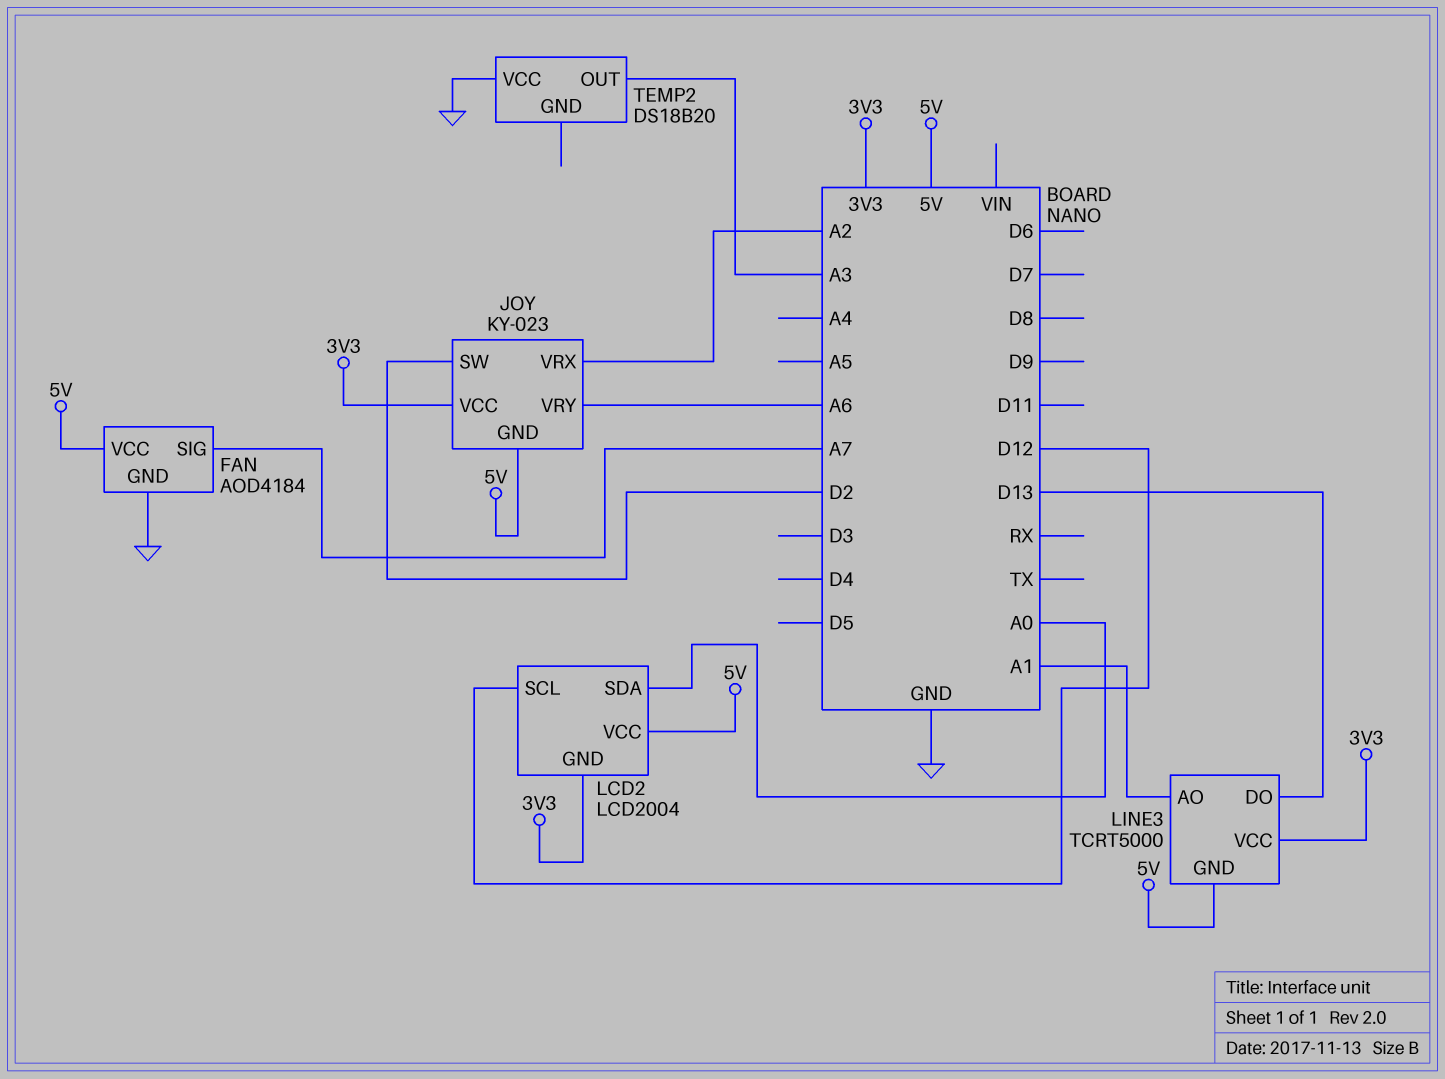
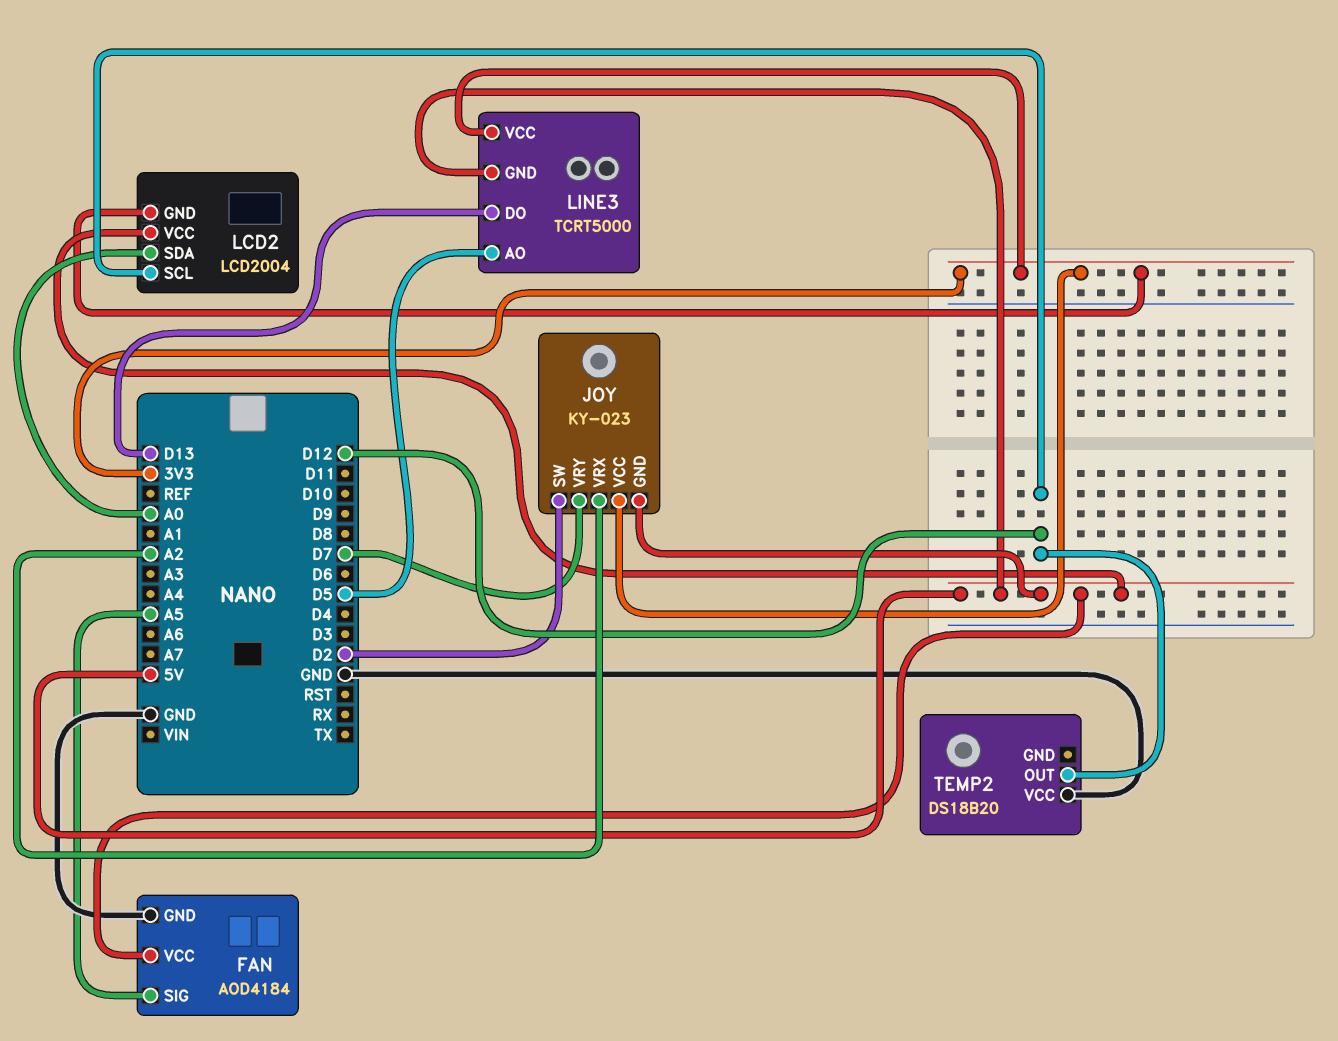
FAN pin SIG: A7 -> A5
JOY pin VRY: A6 -> D7
LINE3 pin AO: A1 -> D5
TEMP2 pin OUT: A3 -> D12

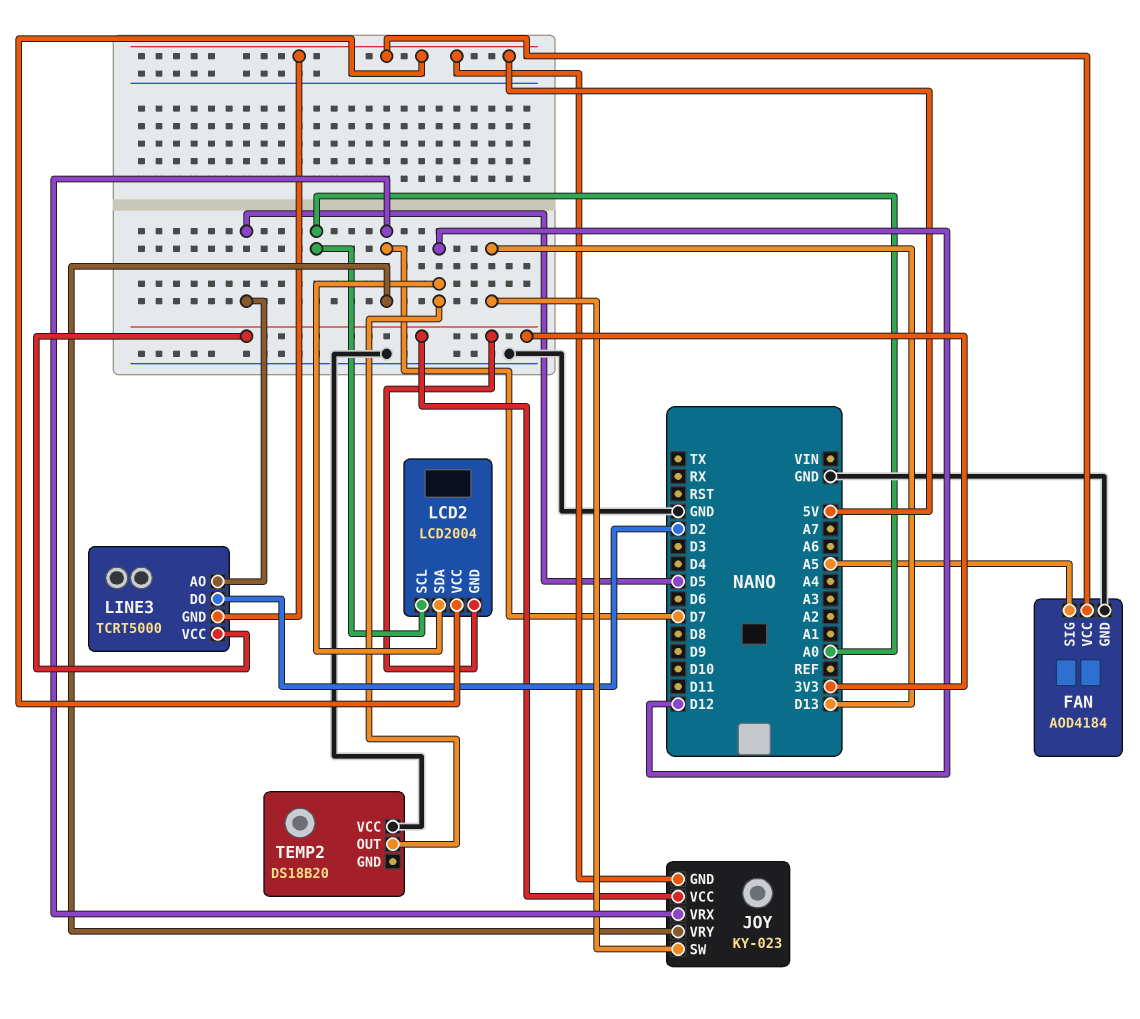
JOY pin SW: D2 -> D13
JOY pin VRX: A2 -> D7
LCD2 pin SCL: D12 -> A0
LCD2 pin SDA: A0 -> D12
LINE3 pin DO: D13 -> D2

